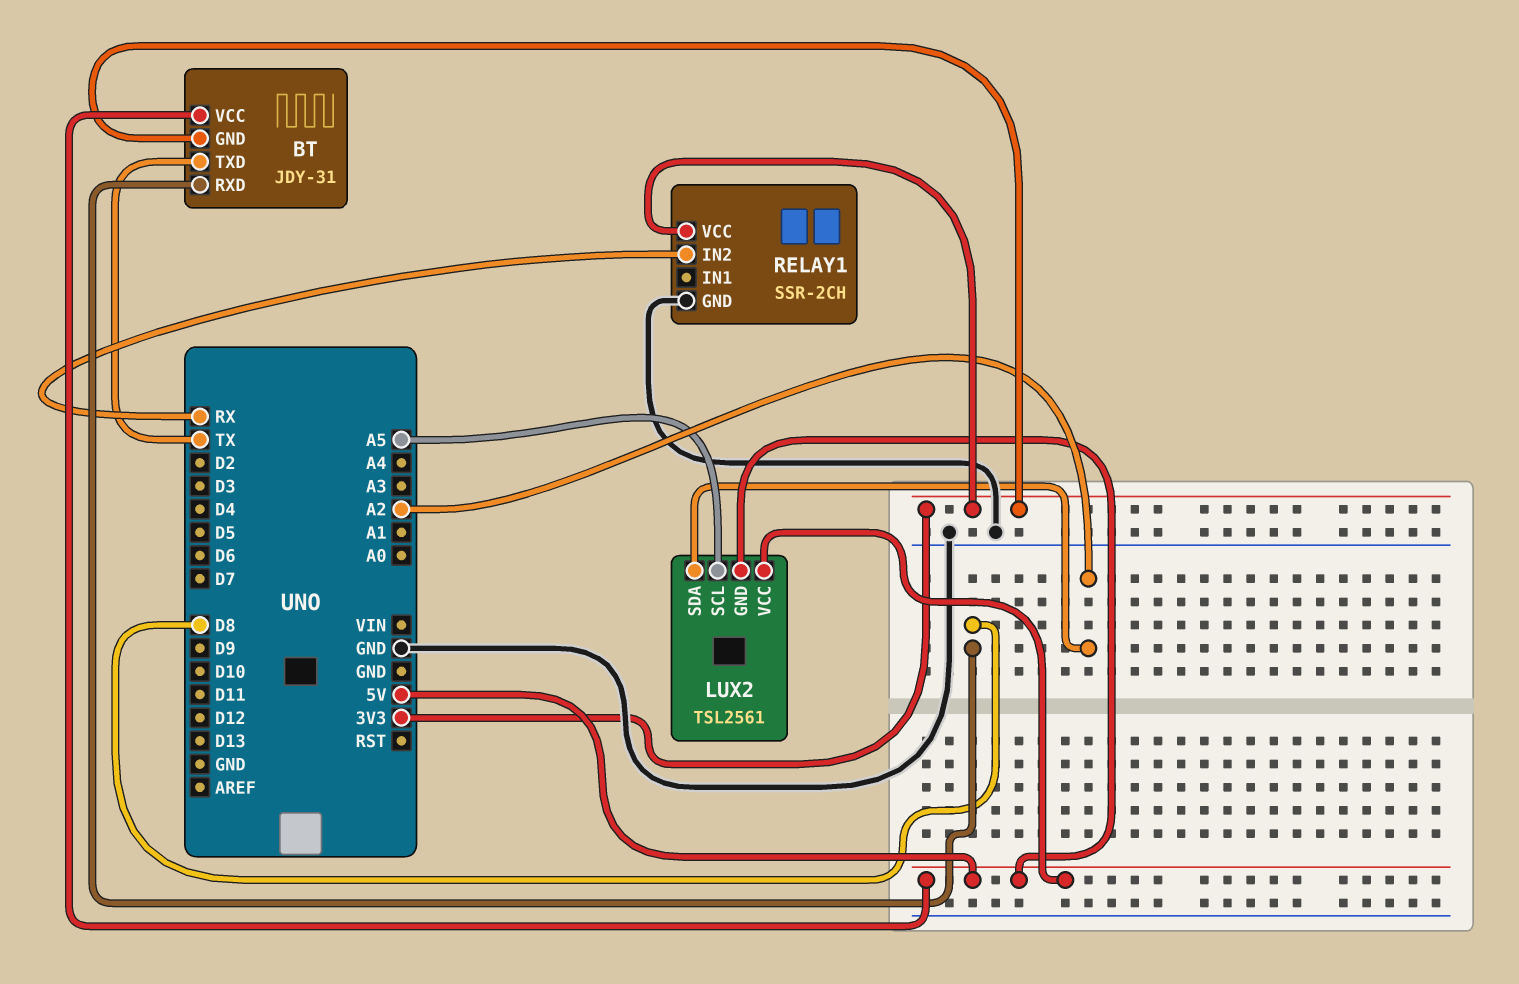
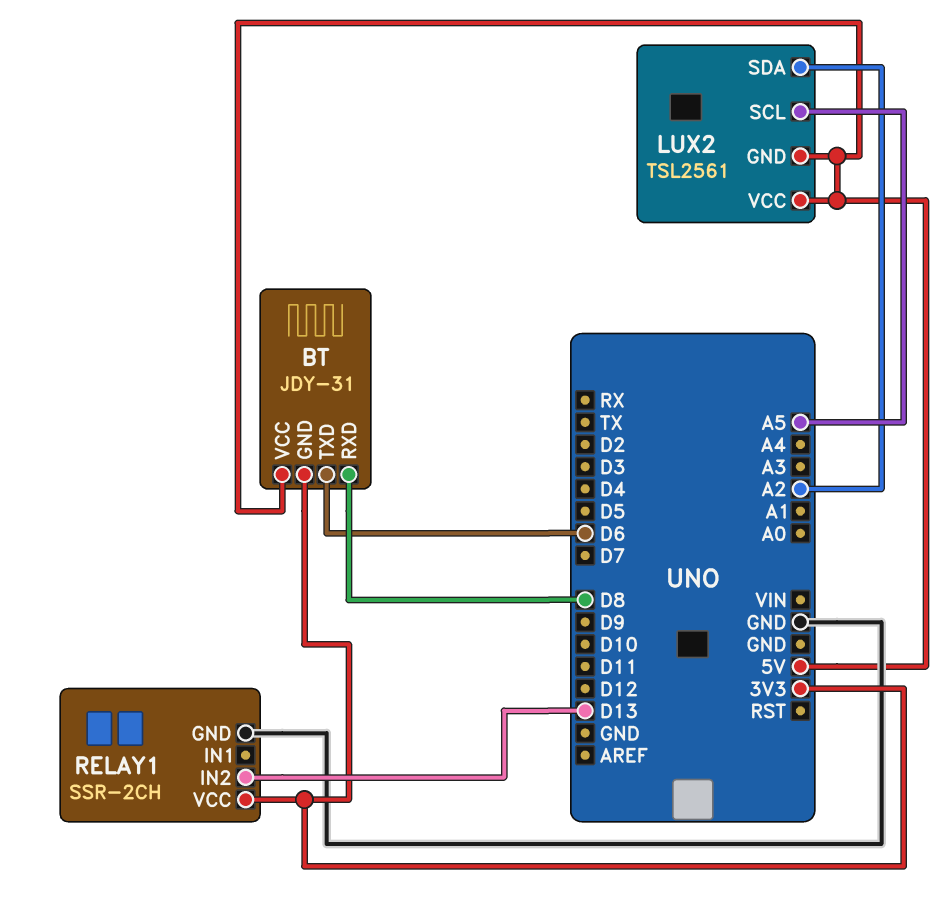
BT pin TXD: TX -> D6
RELAY1 pin IN2: RX -> D13

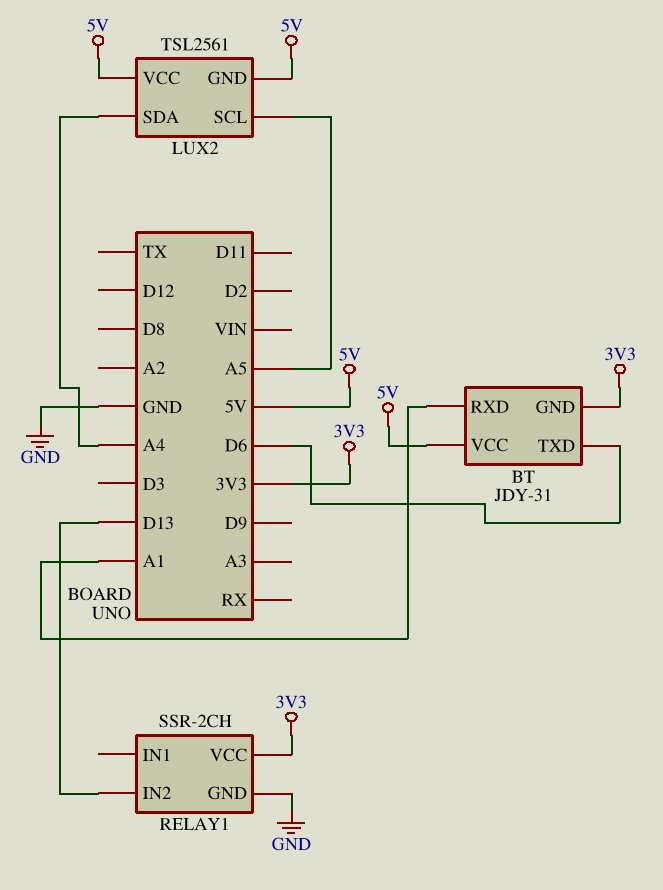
BT pin RXD: D8 -> A1
LUX2 pin SDA: A2 -> A4

